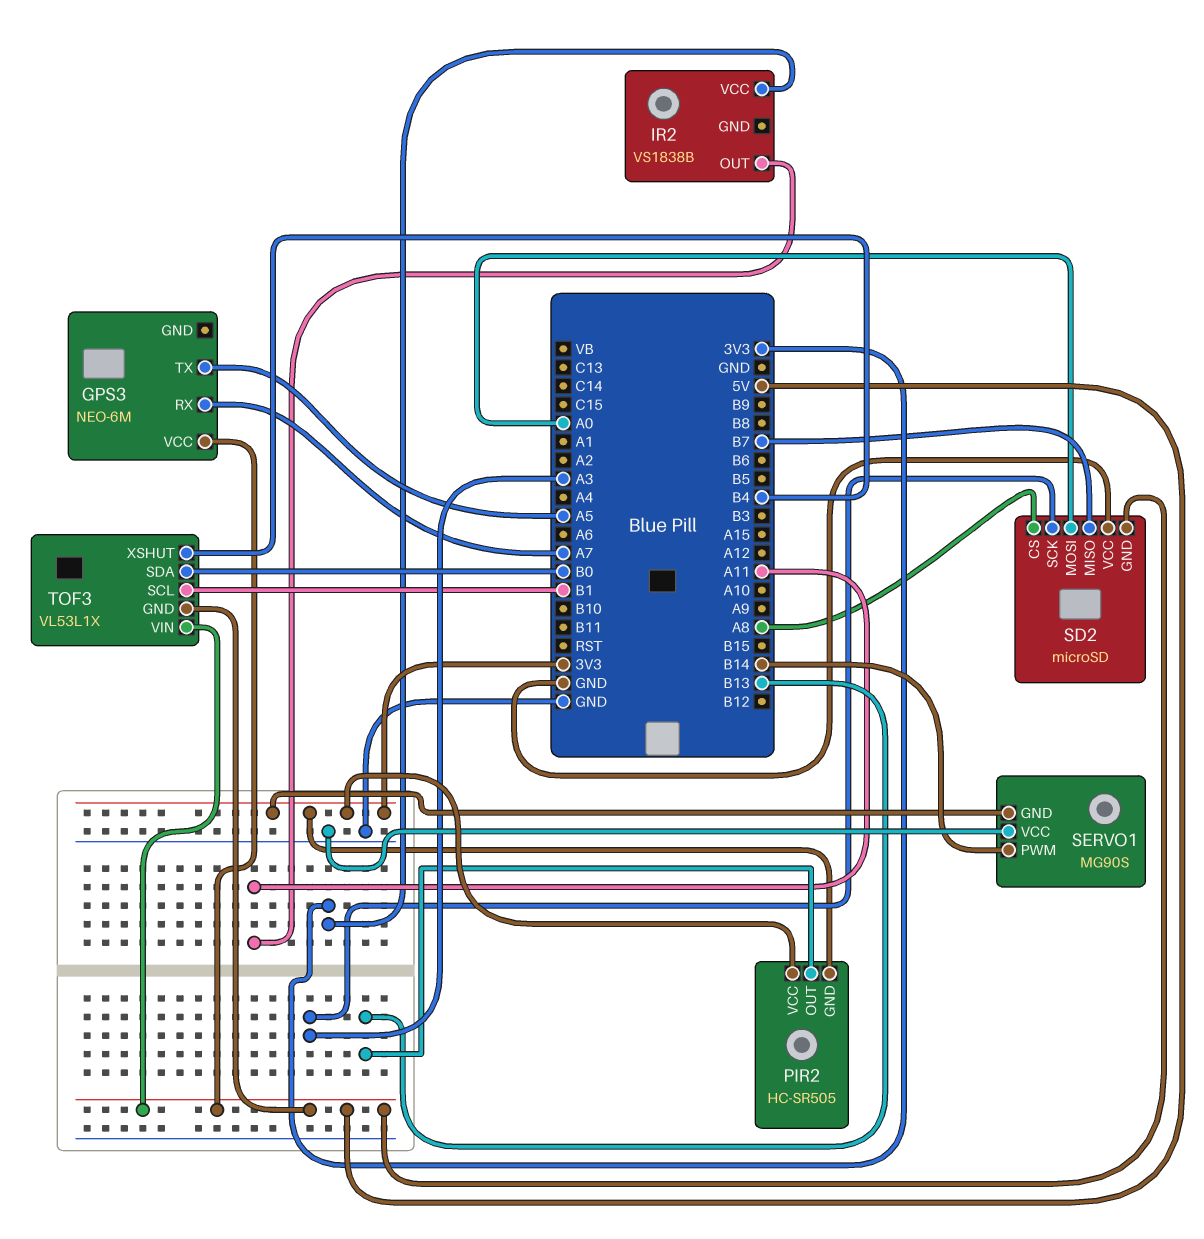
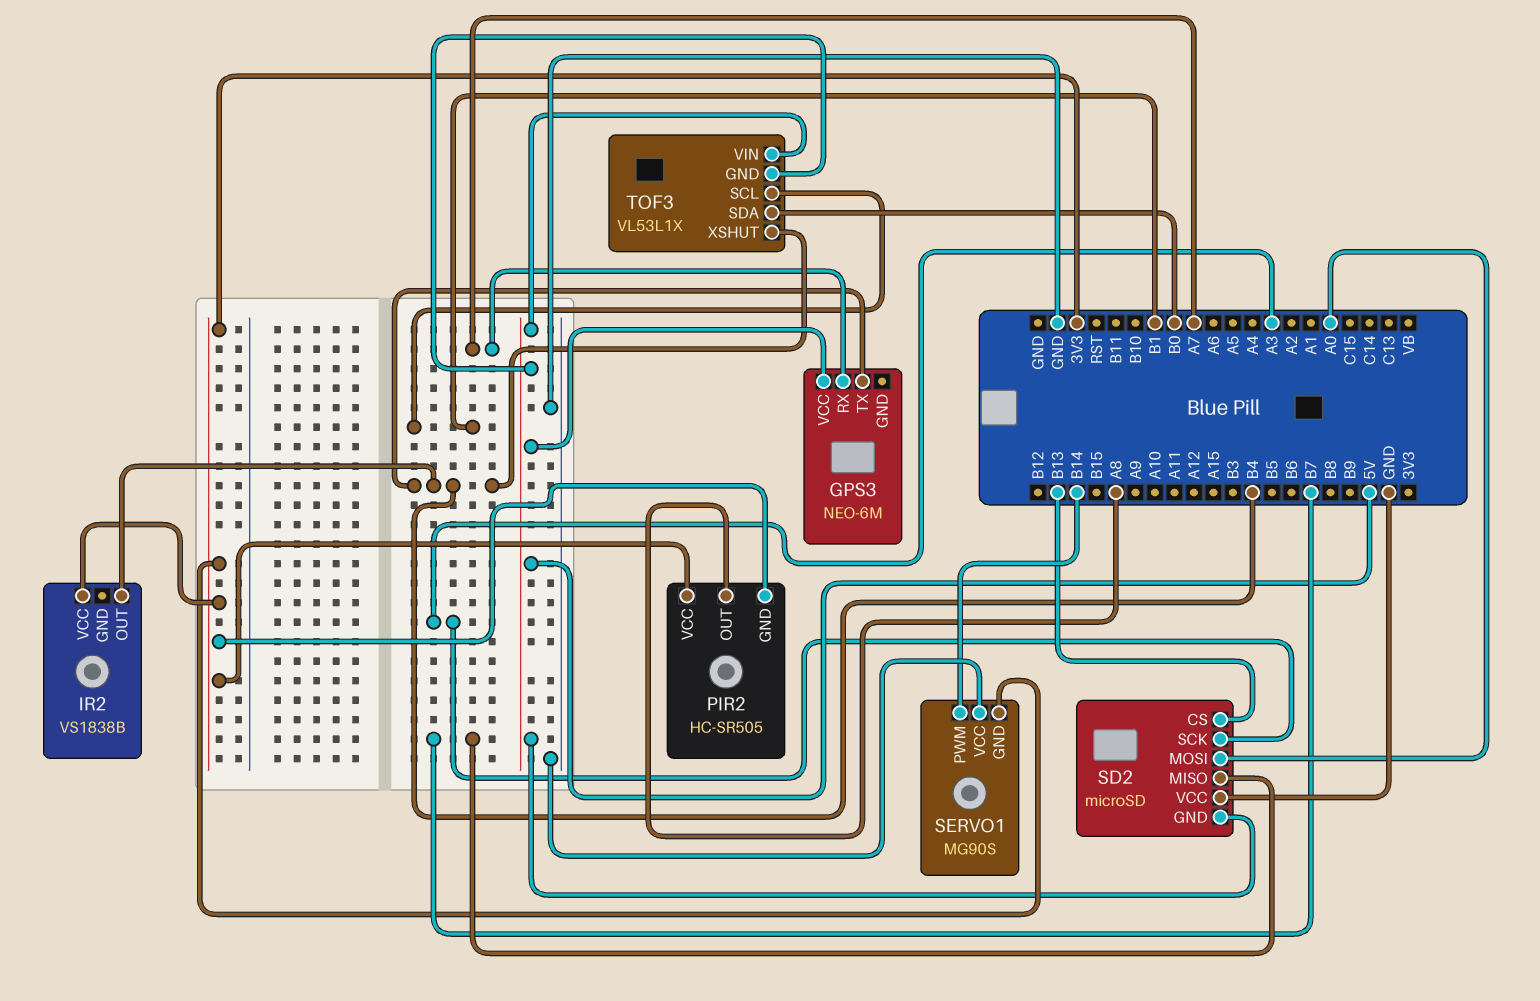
GPS3 pin TX: A5 -> B4
IR2 pin OUT: A11 -> B4
PIR2 pin OUT: B13 -> A8
SD2 pin CS: A8 -> B13

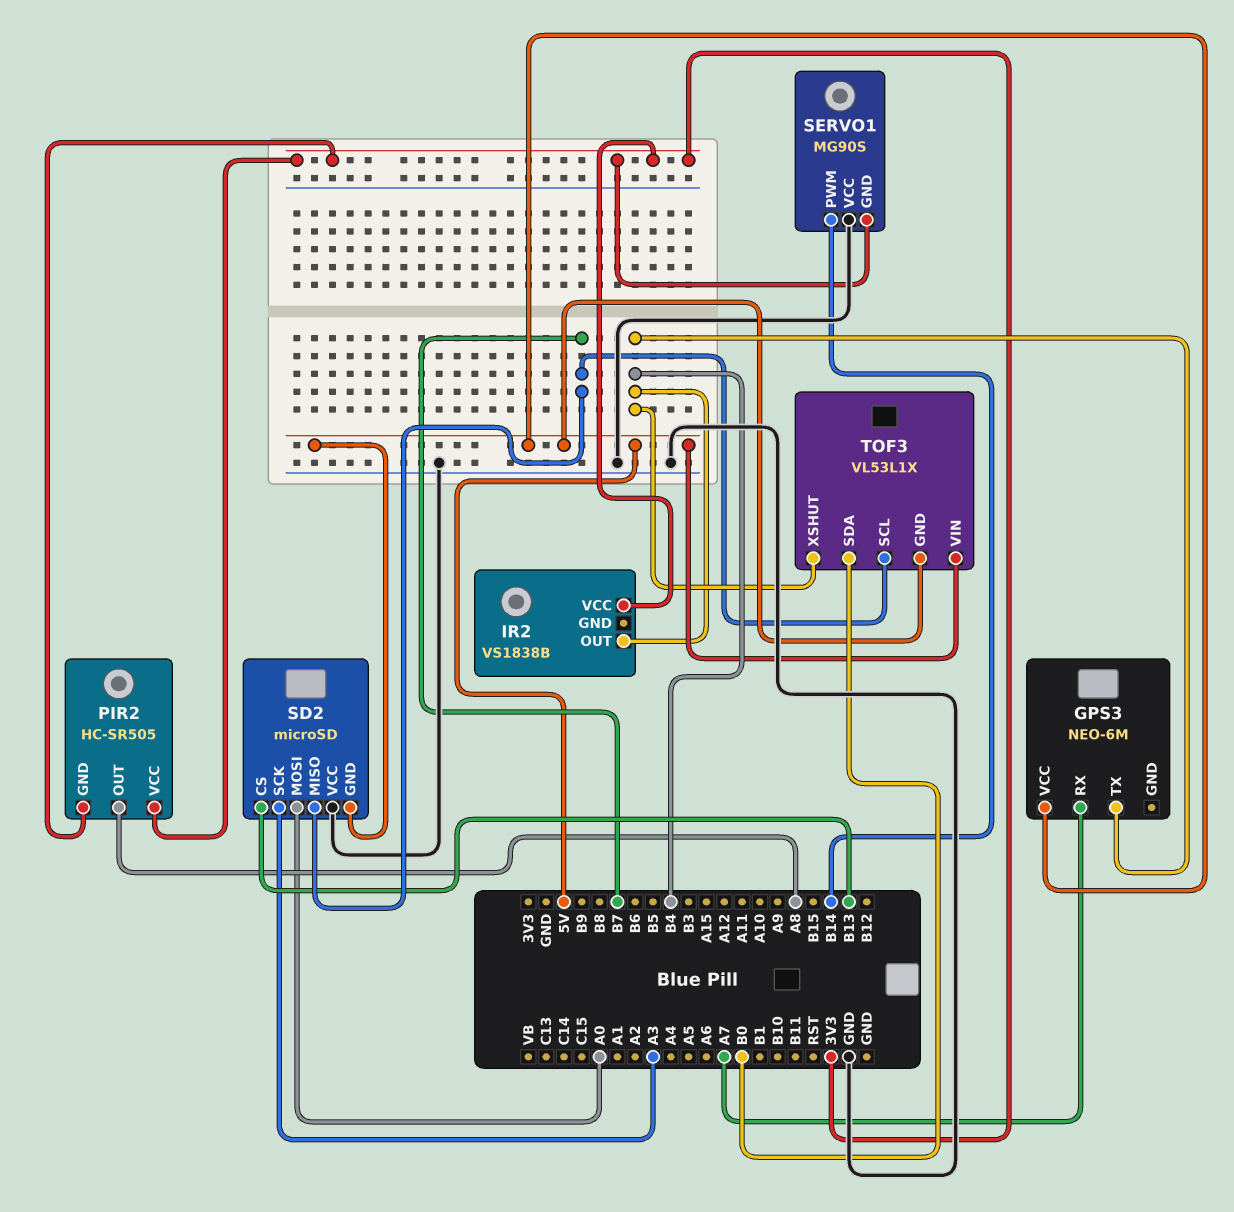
TOF3 pin SCL: B1 -> B7

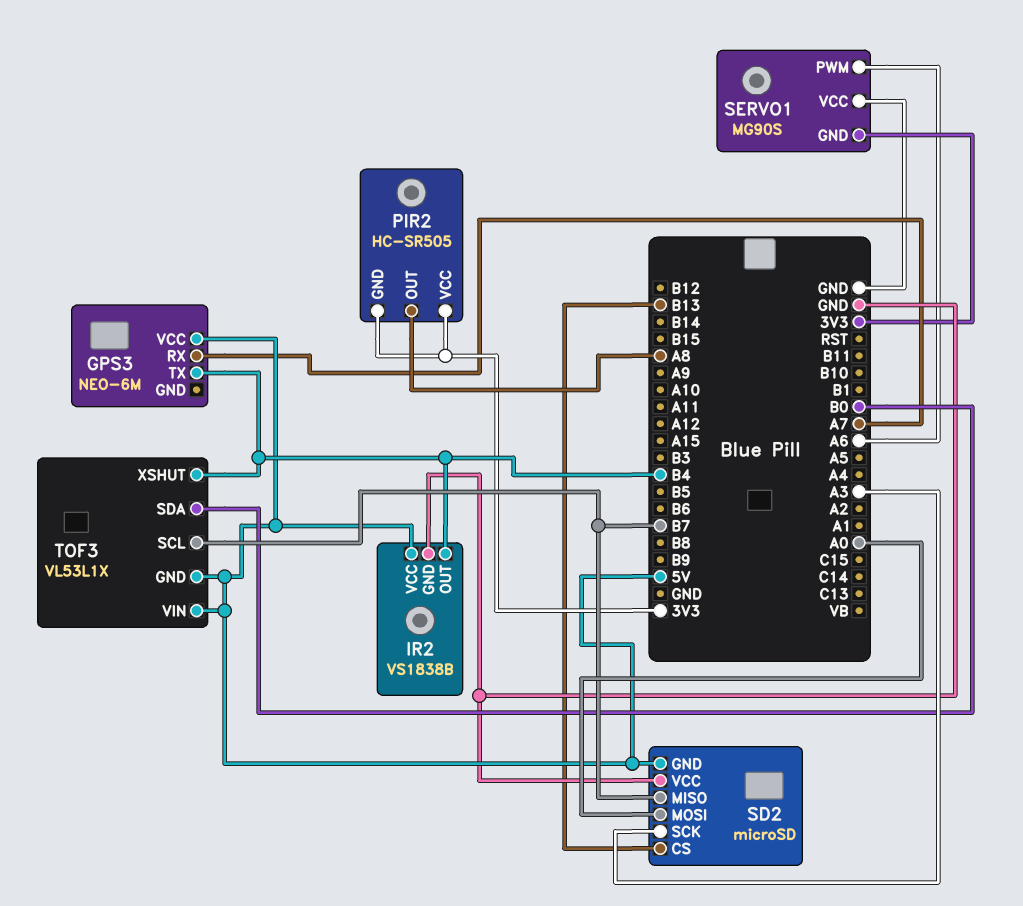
IR2 pin GND: none -> GND
IR2 pin VCC: 3V3 -> 5V
SERVO1 pin PWM: B14 -> A6

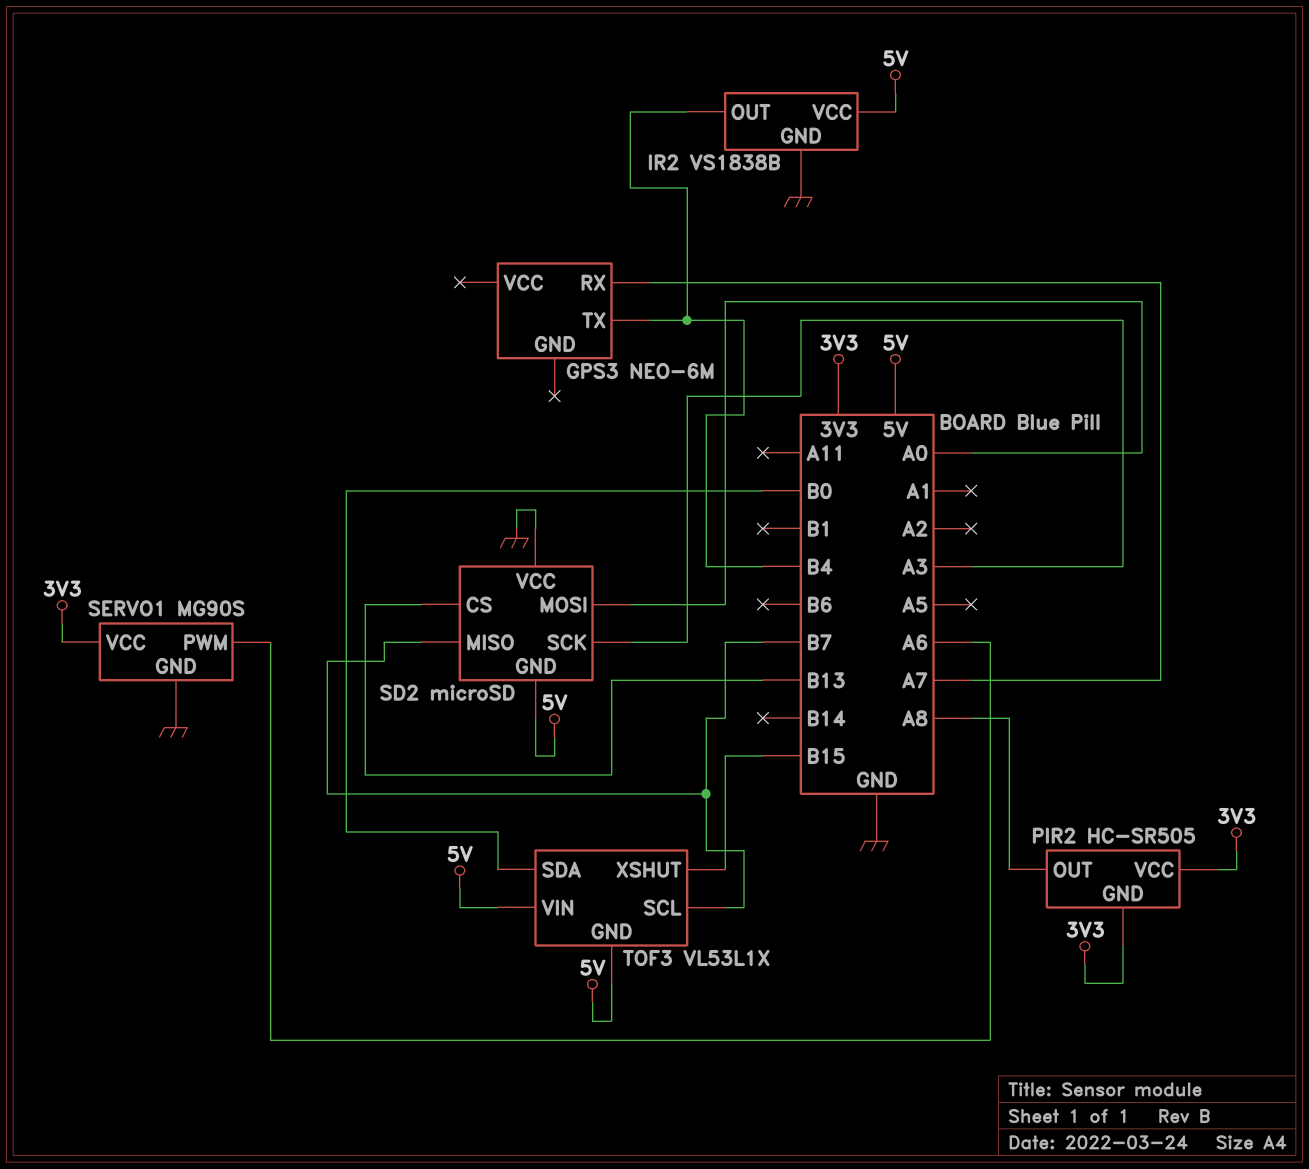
GPS3 pin VCC: 5V -> none
SERVO1 pin GND: 3V3 -> GND
SERVO1 pin VCC: GND -> 3V3
TOF3 pin XSHUT: B4 -> B15

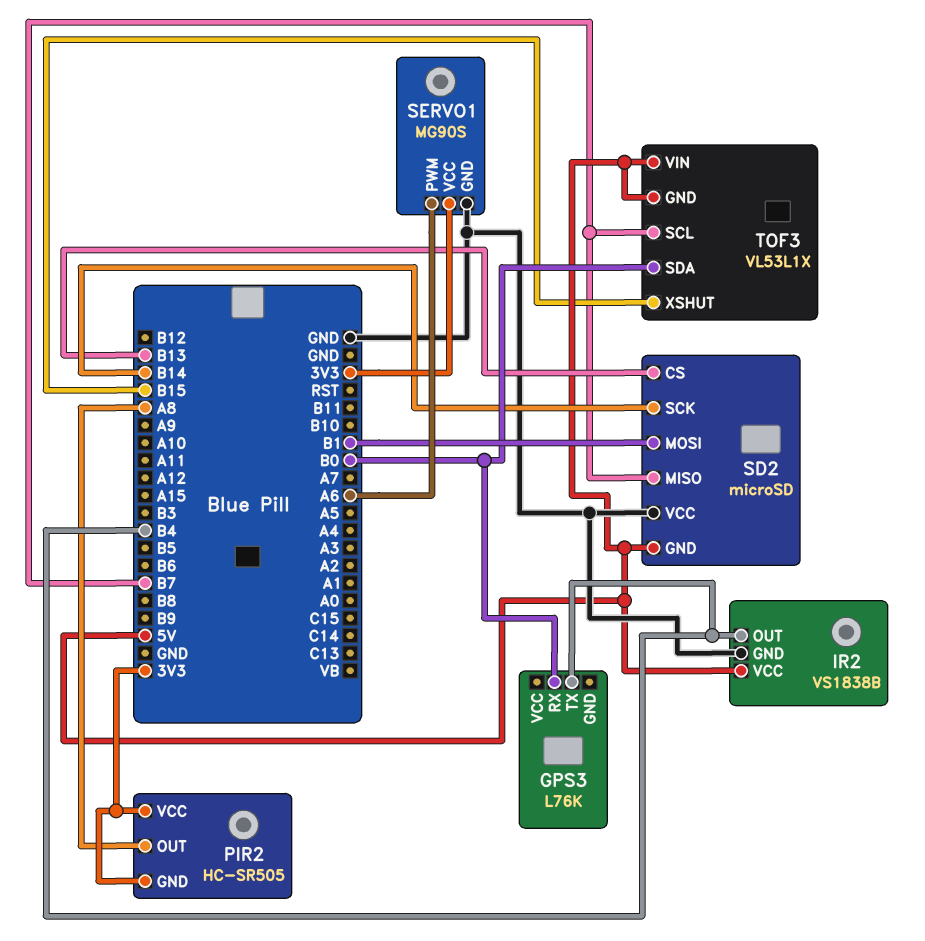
GPS3: NEO-6M -> L76K
GPS3 pin RX: A7 -> B0
SD2 pin MOSI: A0 -> B1
SD2 pin SCK: A3 -> B14

